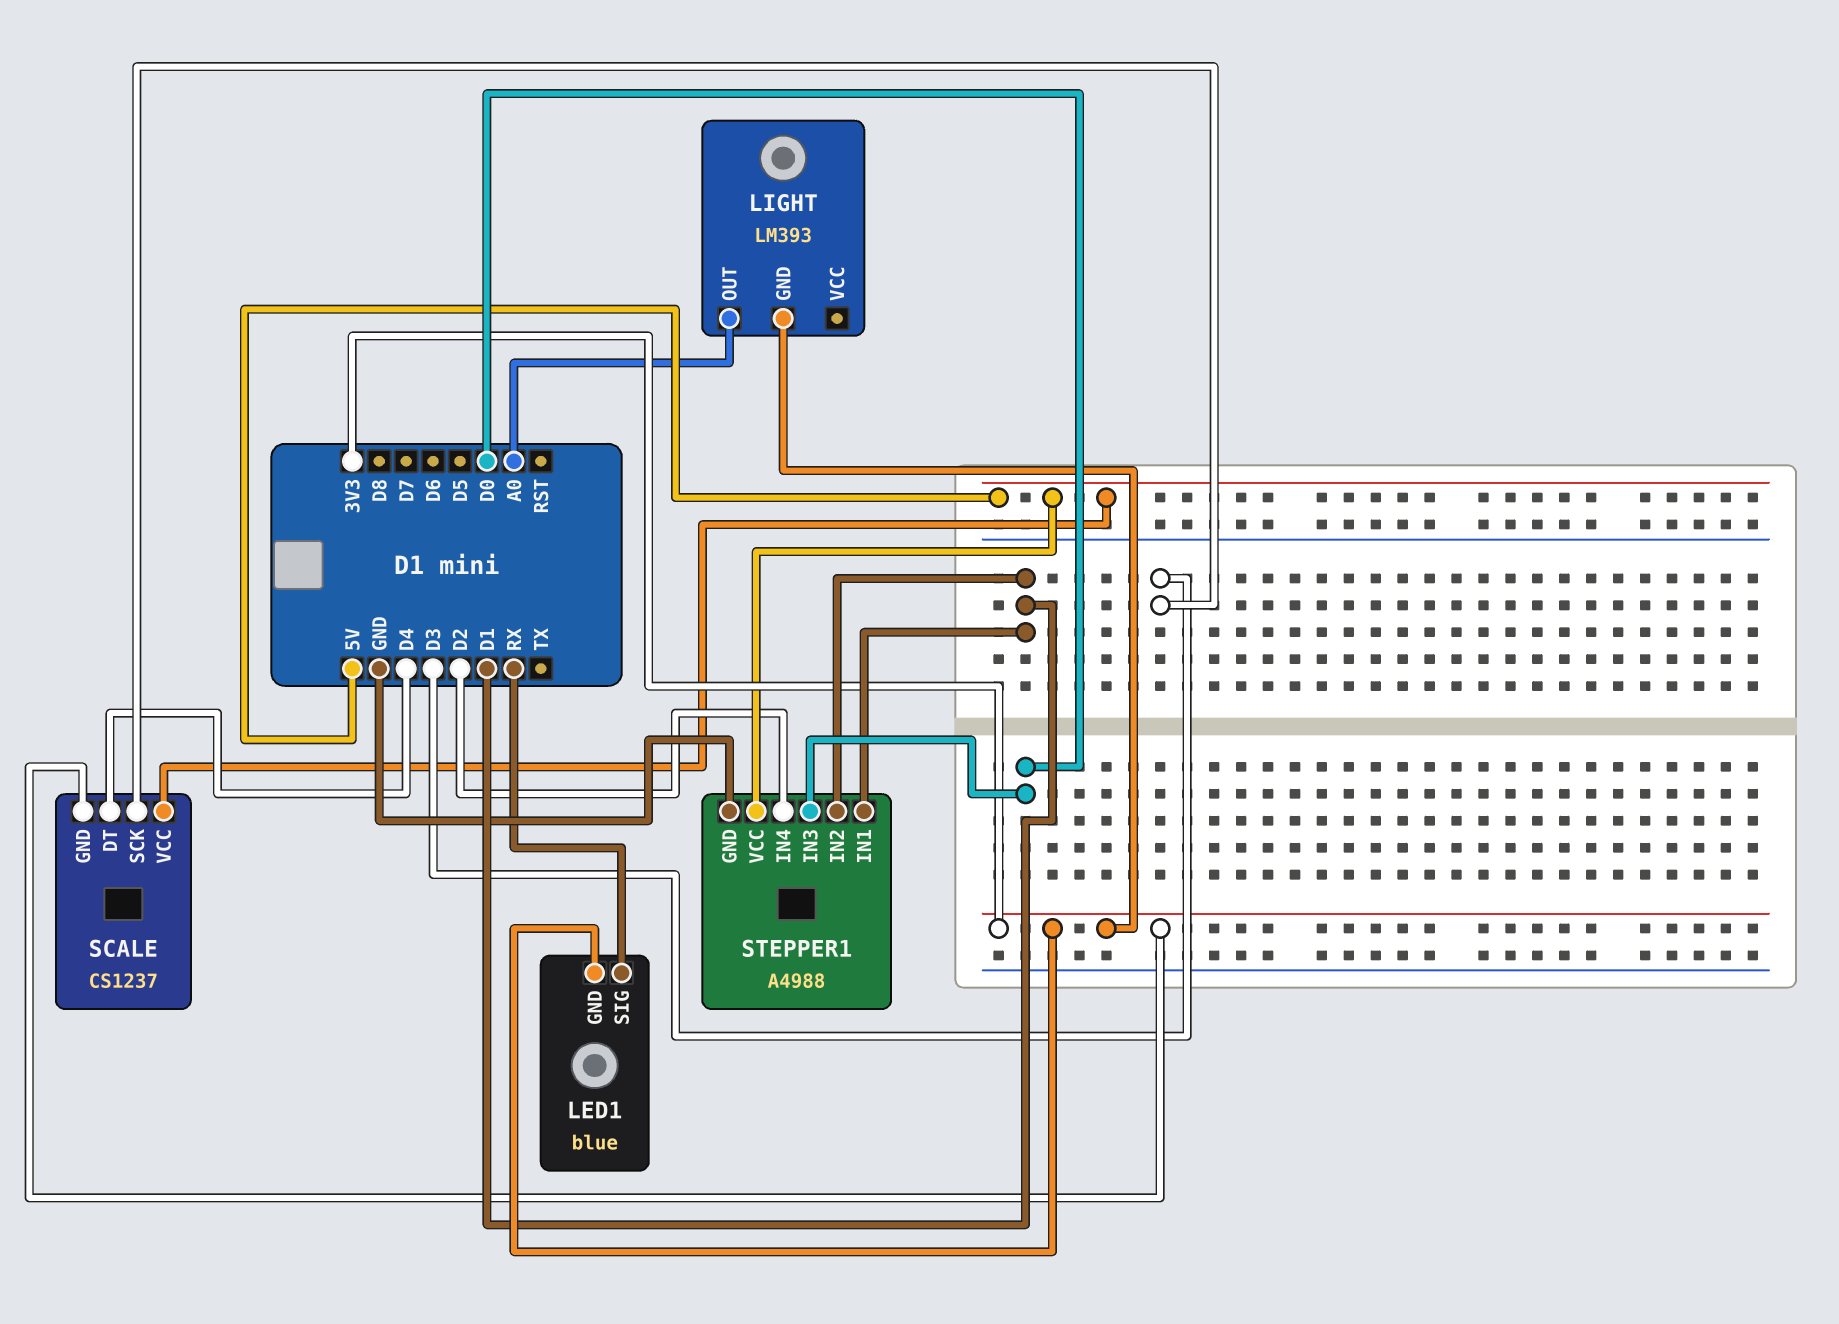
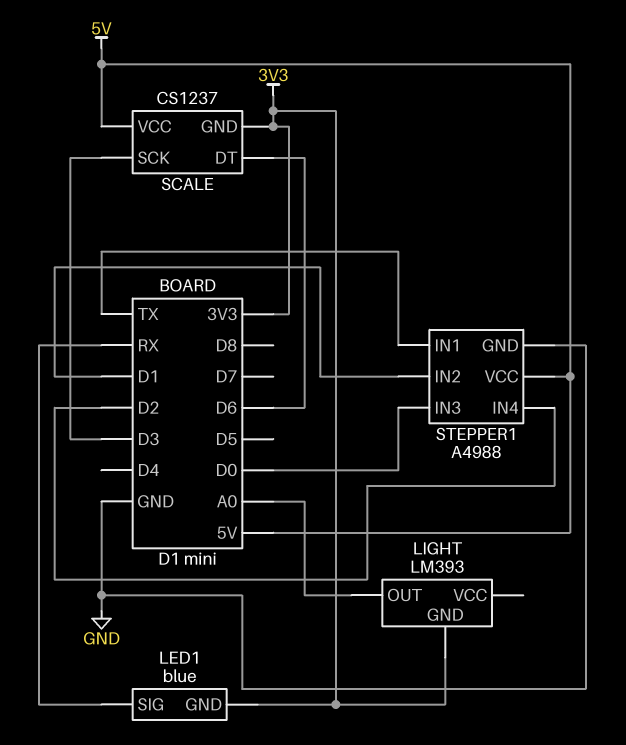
SCALE pin DT: D4 -> D6
STEPPER1 pin IN1: D1 -> TX

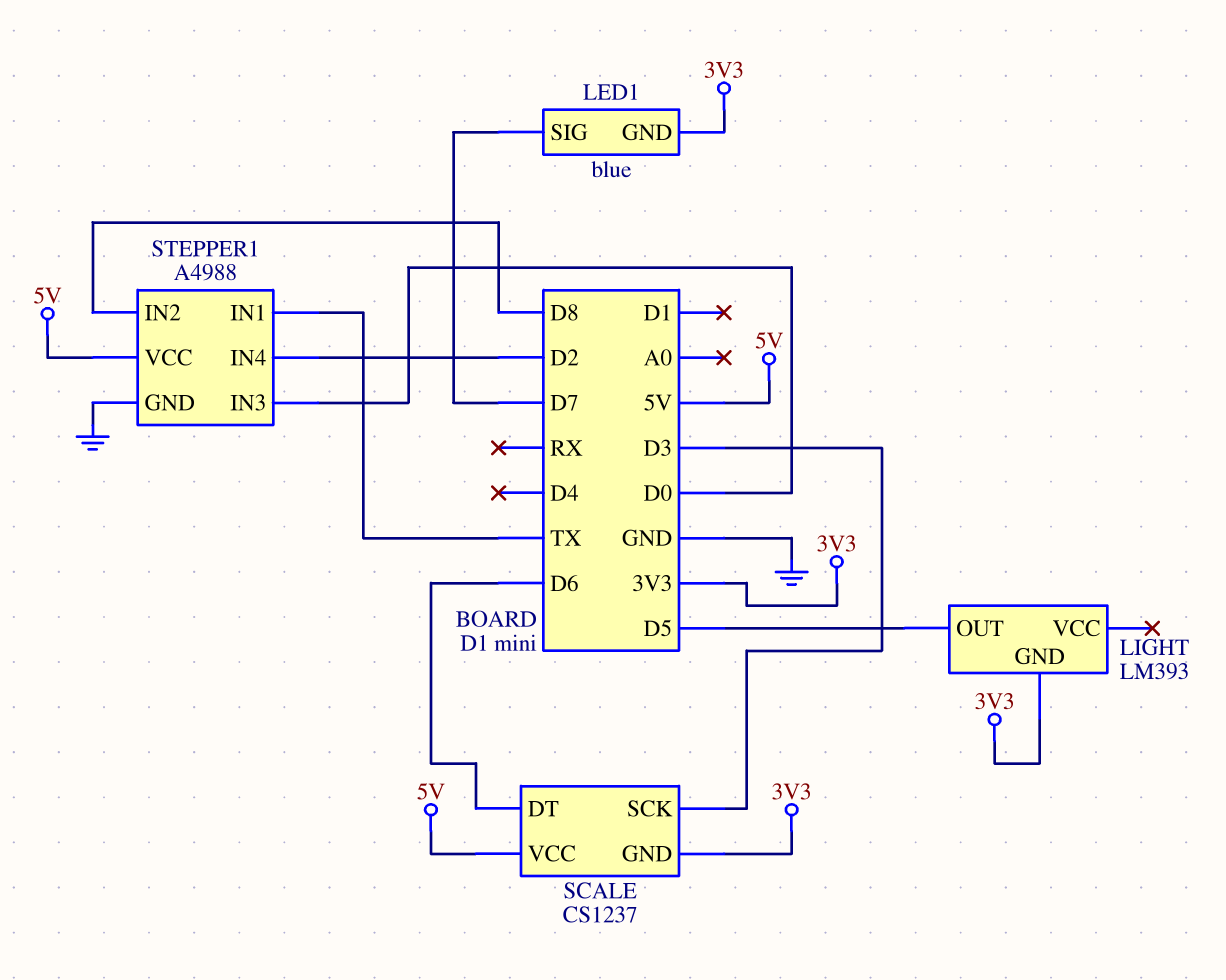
LED1 pin SIG: RX -> D7
LIGHT pin OUT: A0 -> D5
STEPPER1 pin IN2: D1 -> D8

